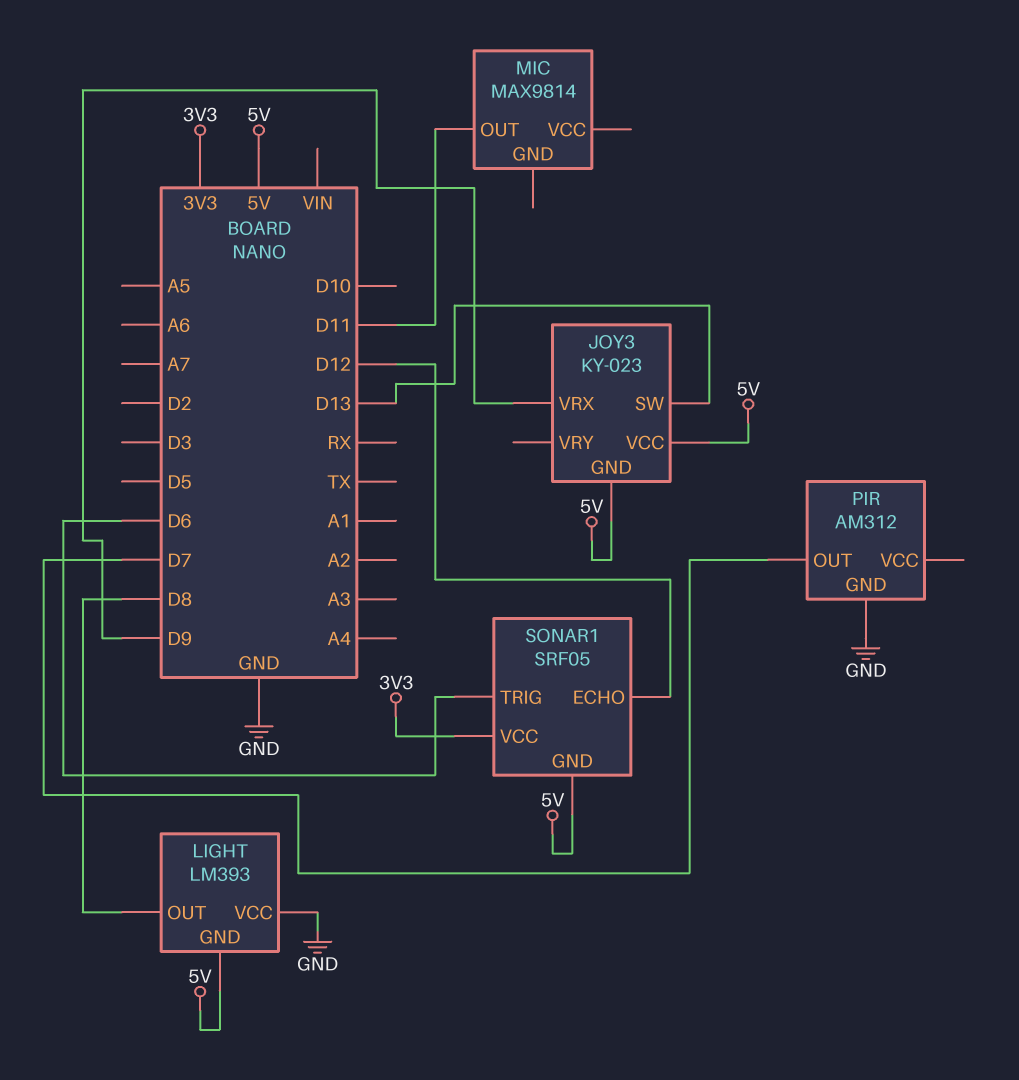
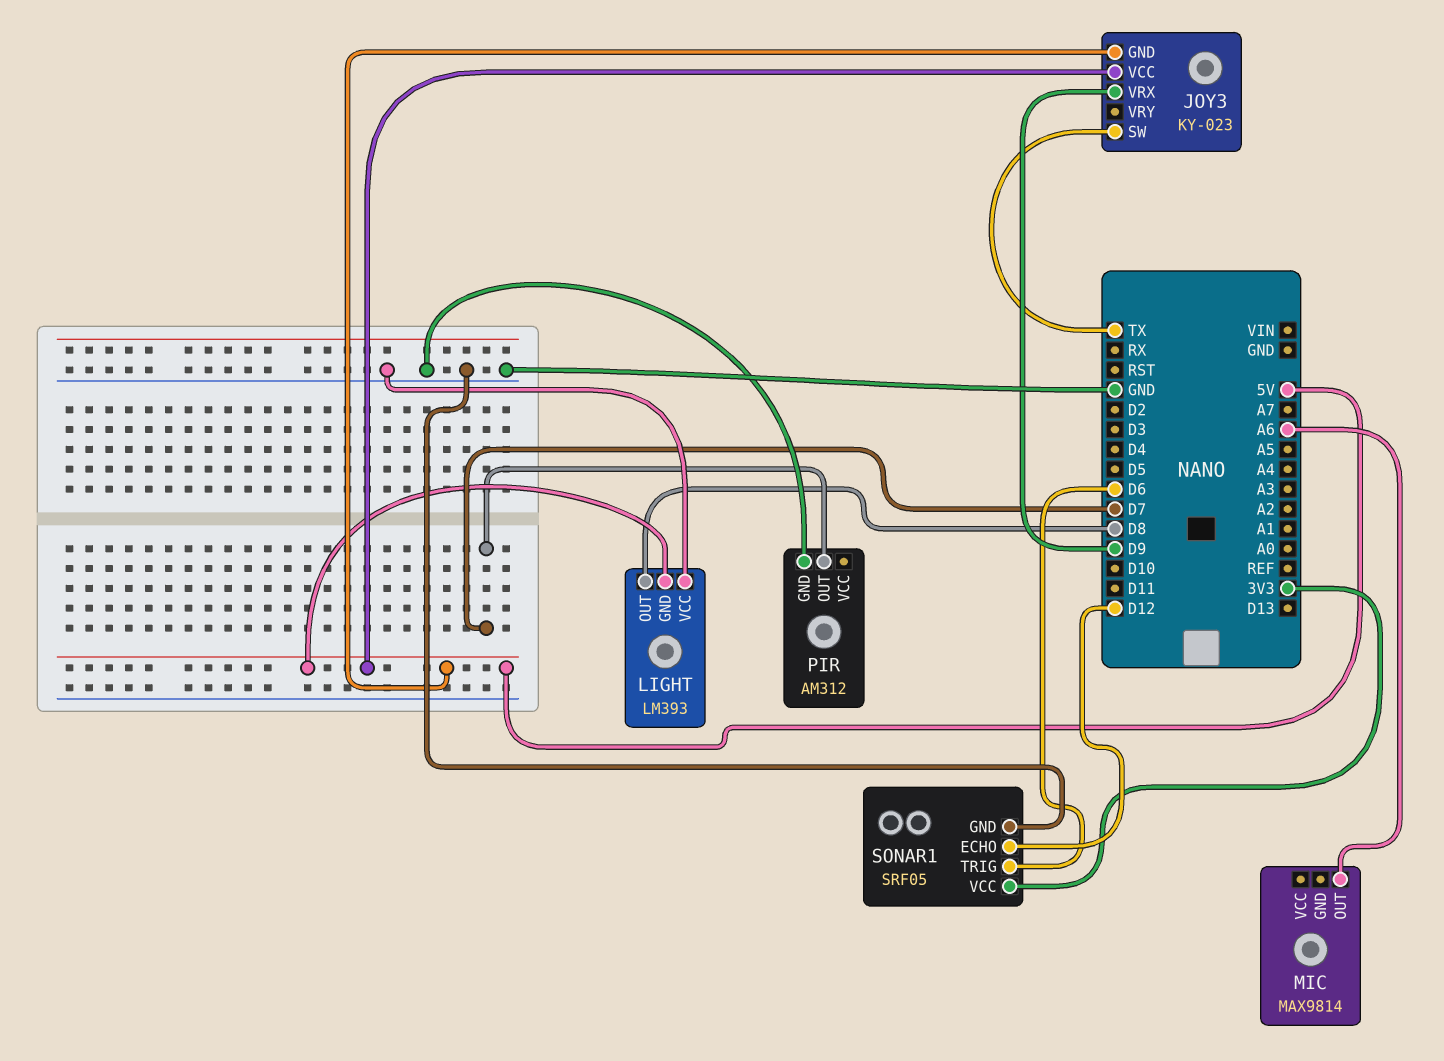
JOY3 pin SW: D13 -> TX
MIC pin OUT: D11 -> A6
SONAR1 pin GND: 5V -> GND

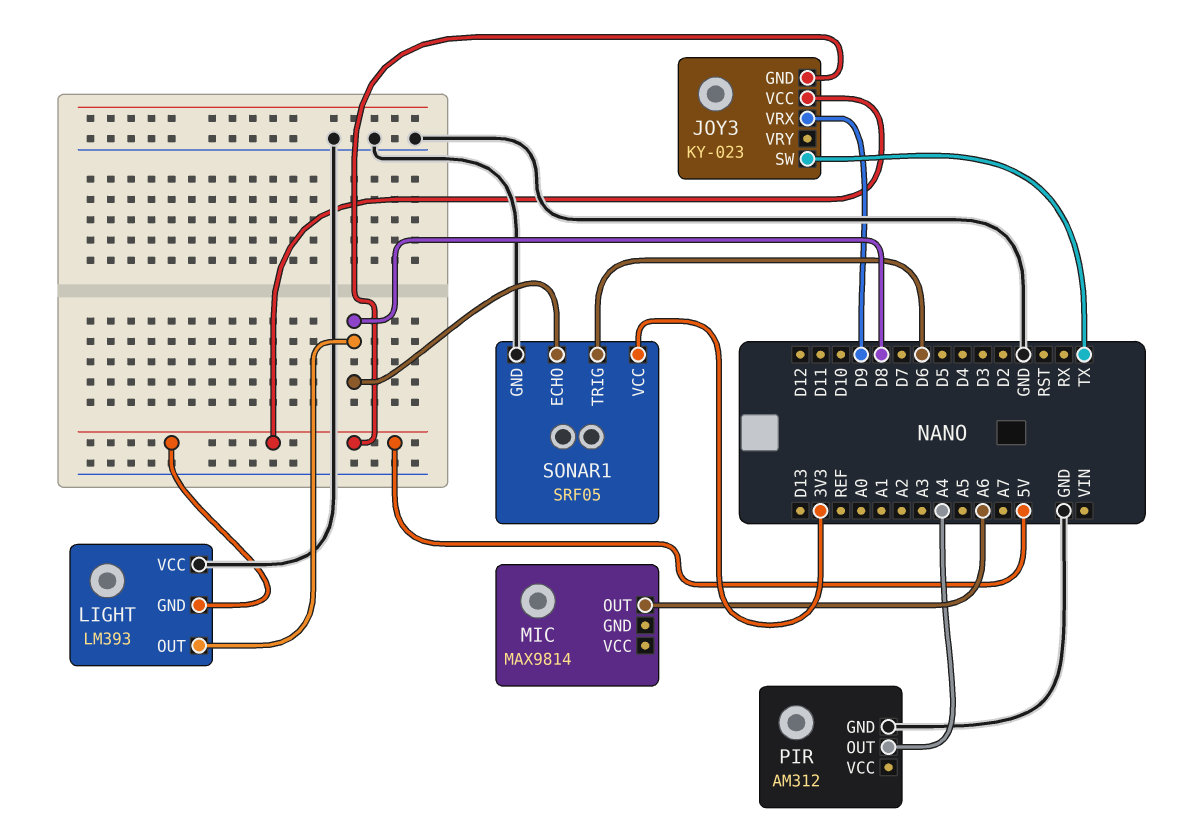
PIR pin OUT: D7 -> A4
SONAR1 pin ECHO: D12 -> D8

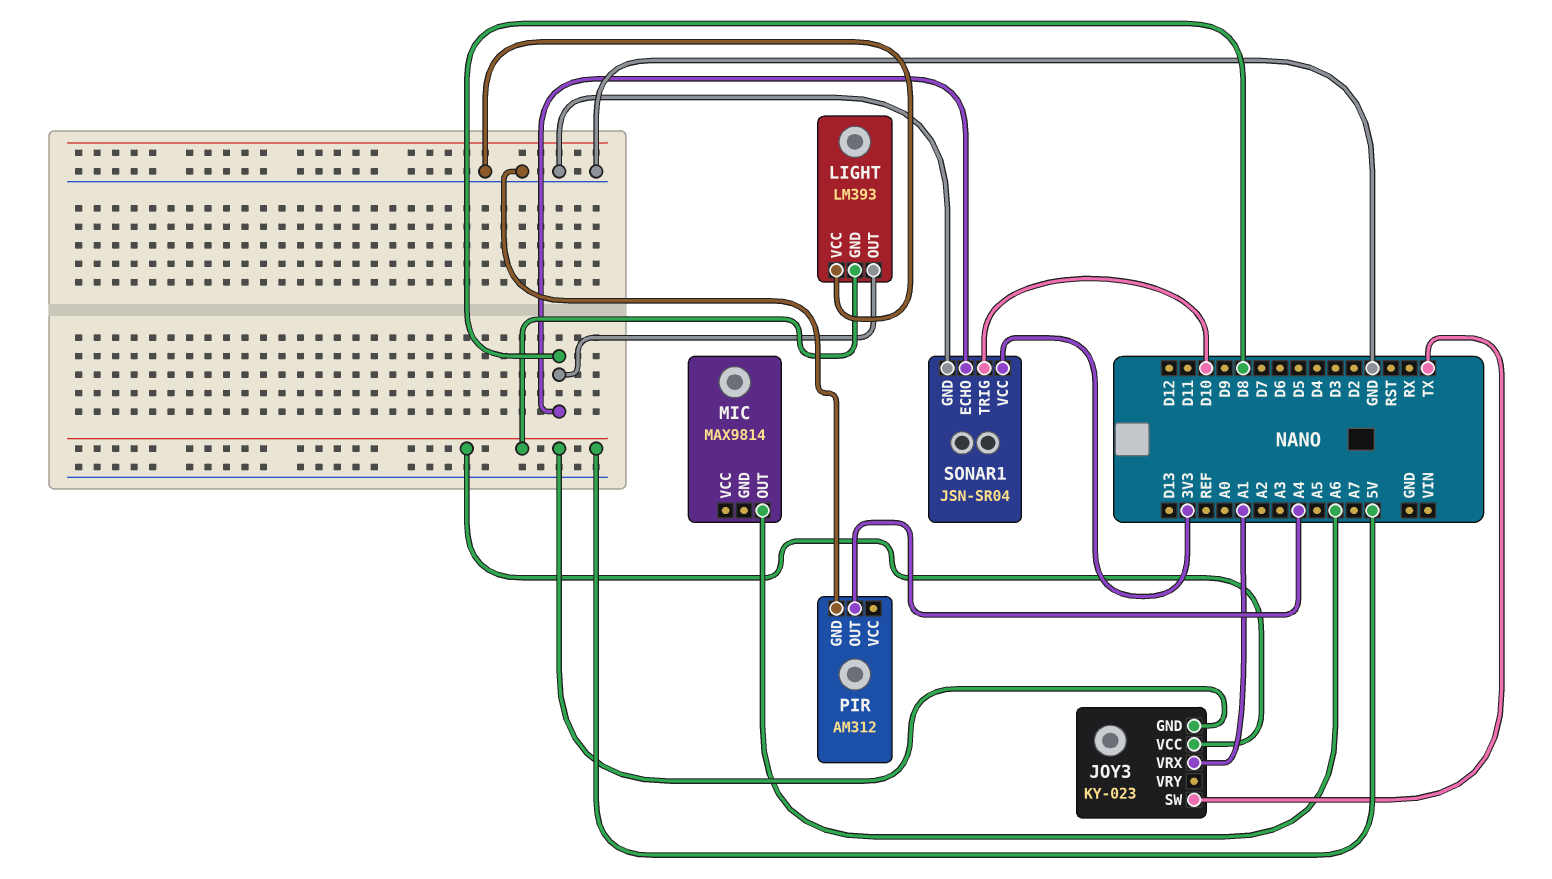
JOY3 pin VRX: D9 -> A1
SONAR1: SRF05 -> JSN-SR04
SONAR1 pin TRIG: D6 -> D10

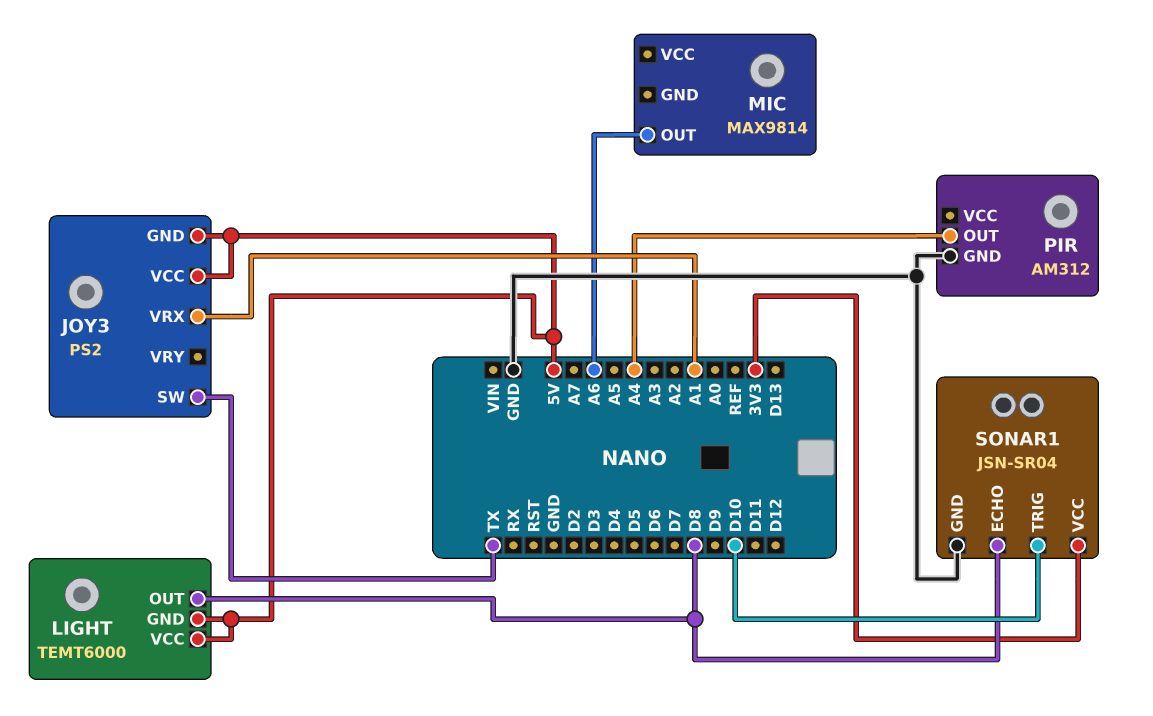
JOY3: KY-023 -> PS2
LIGHT: LM393 -> TEMT6000
LIGHT pin VCC: GND -> 5V

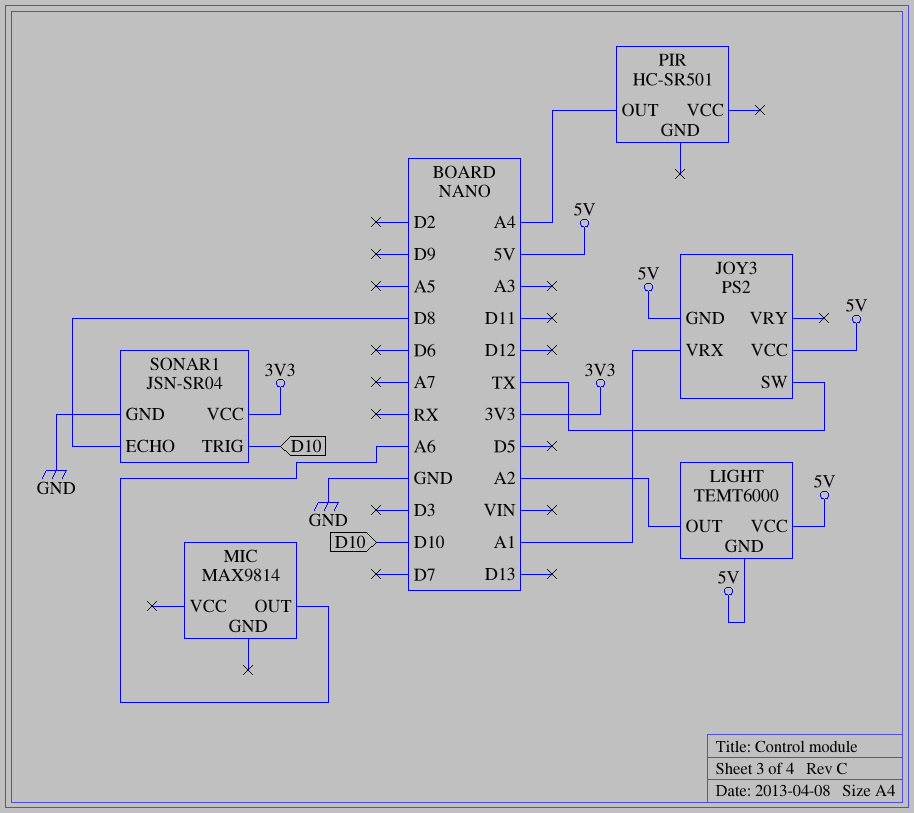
LIGHT pin OUT: D8 -> A2
PIR: AM312 -> HC-SR501
PIR pin GND: GND -> none

